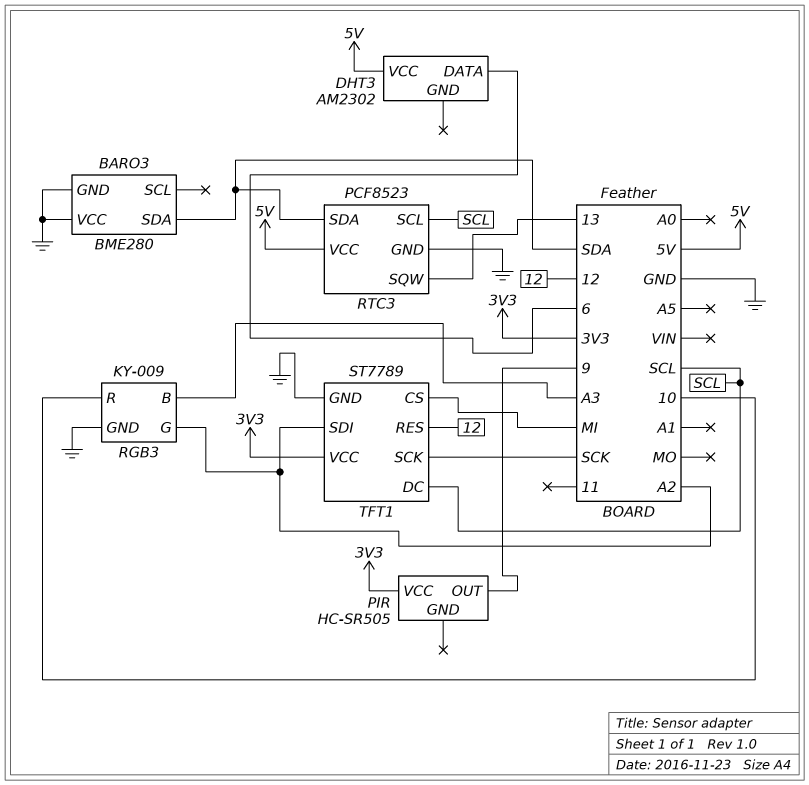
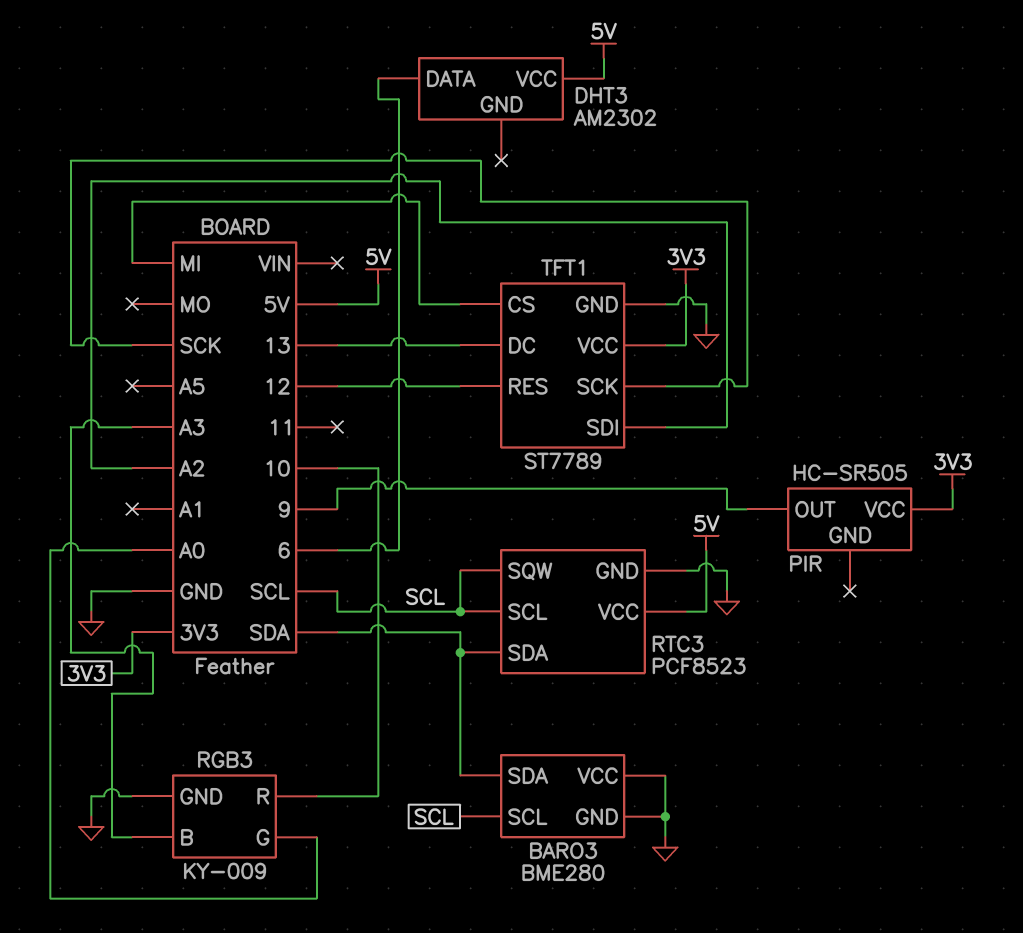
BARO3 pin SCL: none -> SCL
RGB3 pin G: A2 -> A0
RTC3 pin SQW: 13 -> SCL
TFT1 pin DC: SCL -> 13

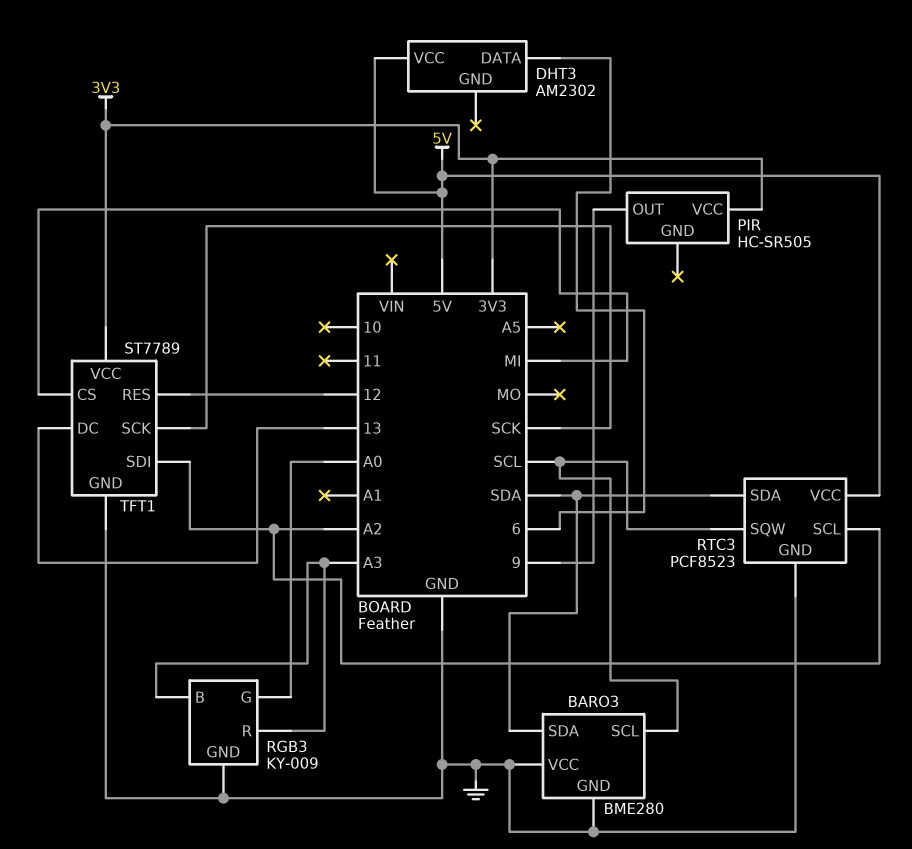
RGB3 pin R: 10 -> A3
RTC3 pin SCL: SCL -> A2

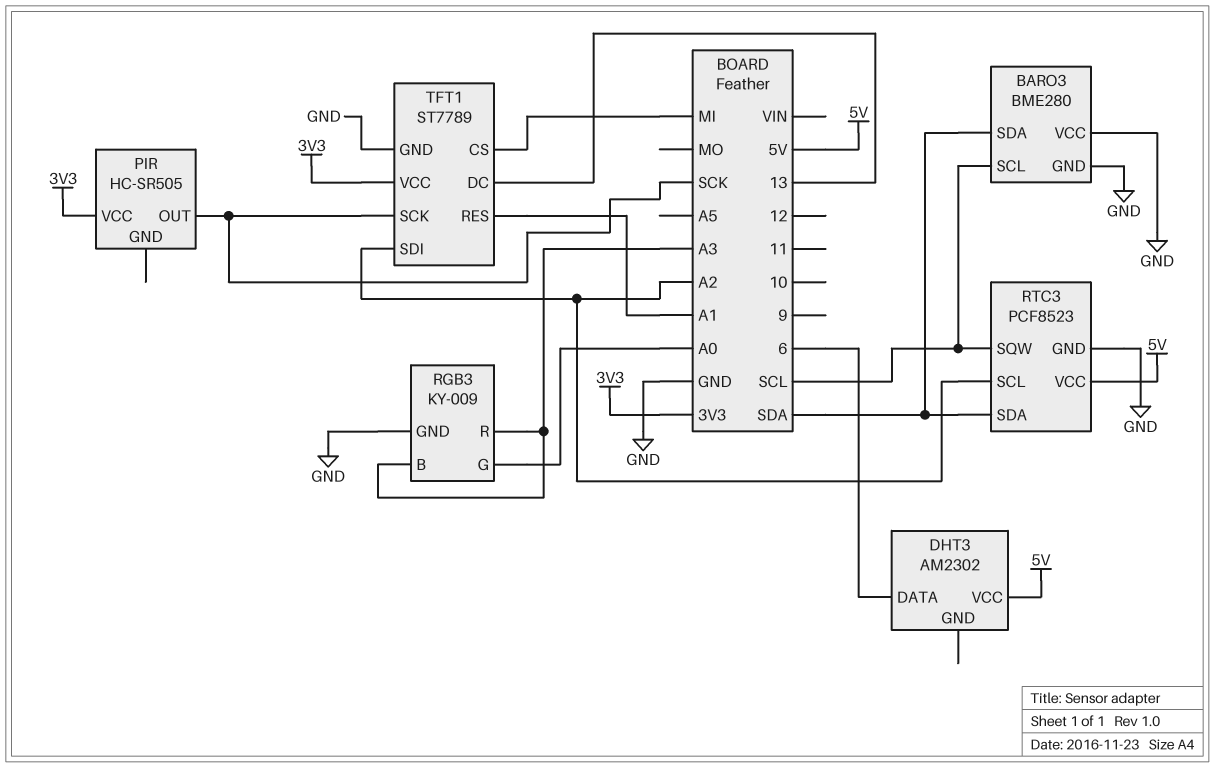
PIR pin OUT: 9 -> SCK
TFT1 pin RES: 12 -> A1

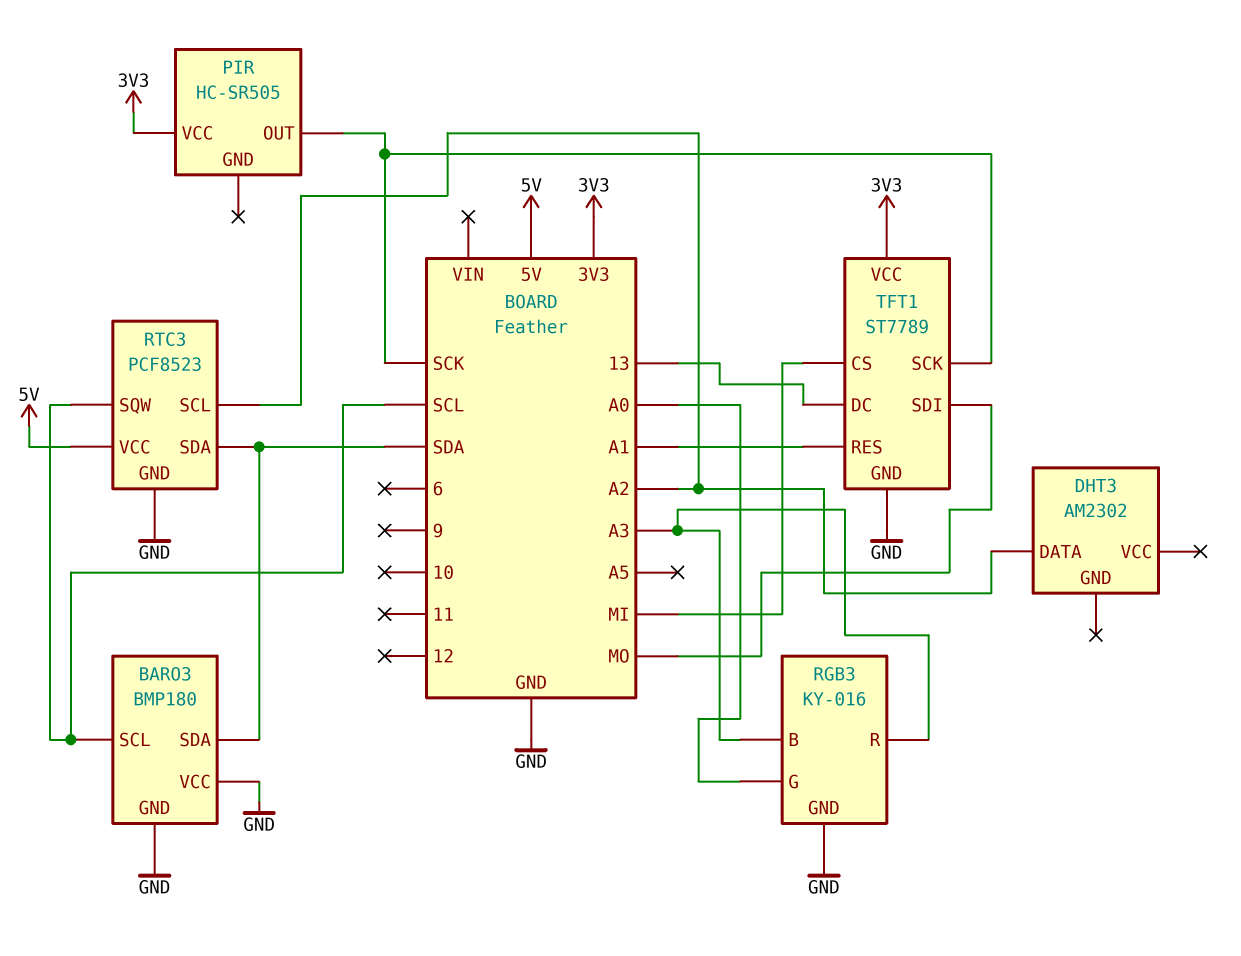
BARO3: BME280 -> BMP180
DHT3 pin DATA: 6 -> A2
DHT3 pin VCC: 5V -> none
RGB3: KY-009 -> KY-016
TFT1 pin SDI: A2 -> MO

